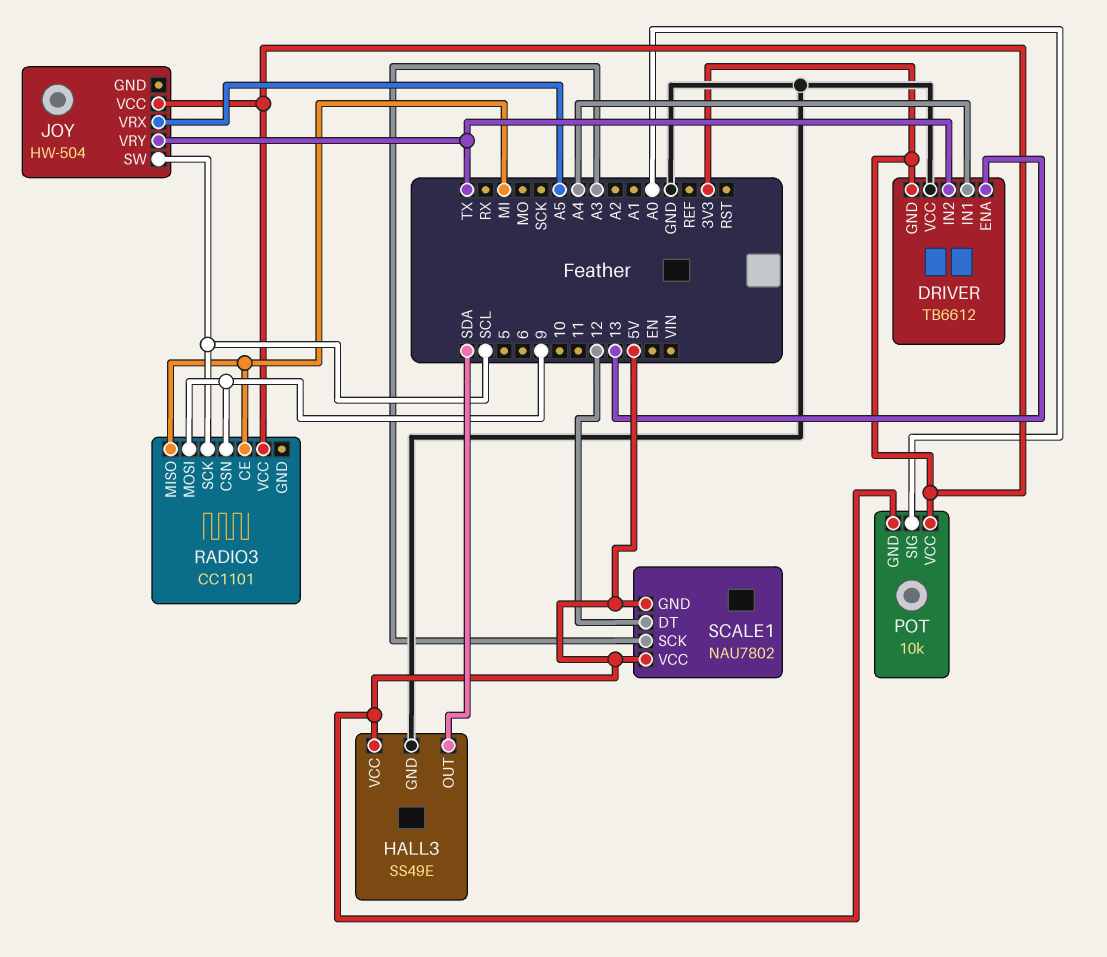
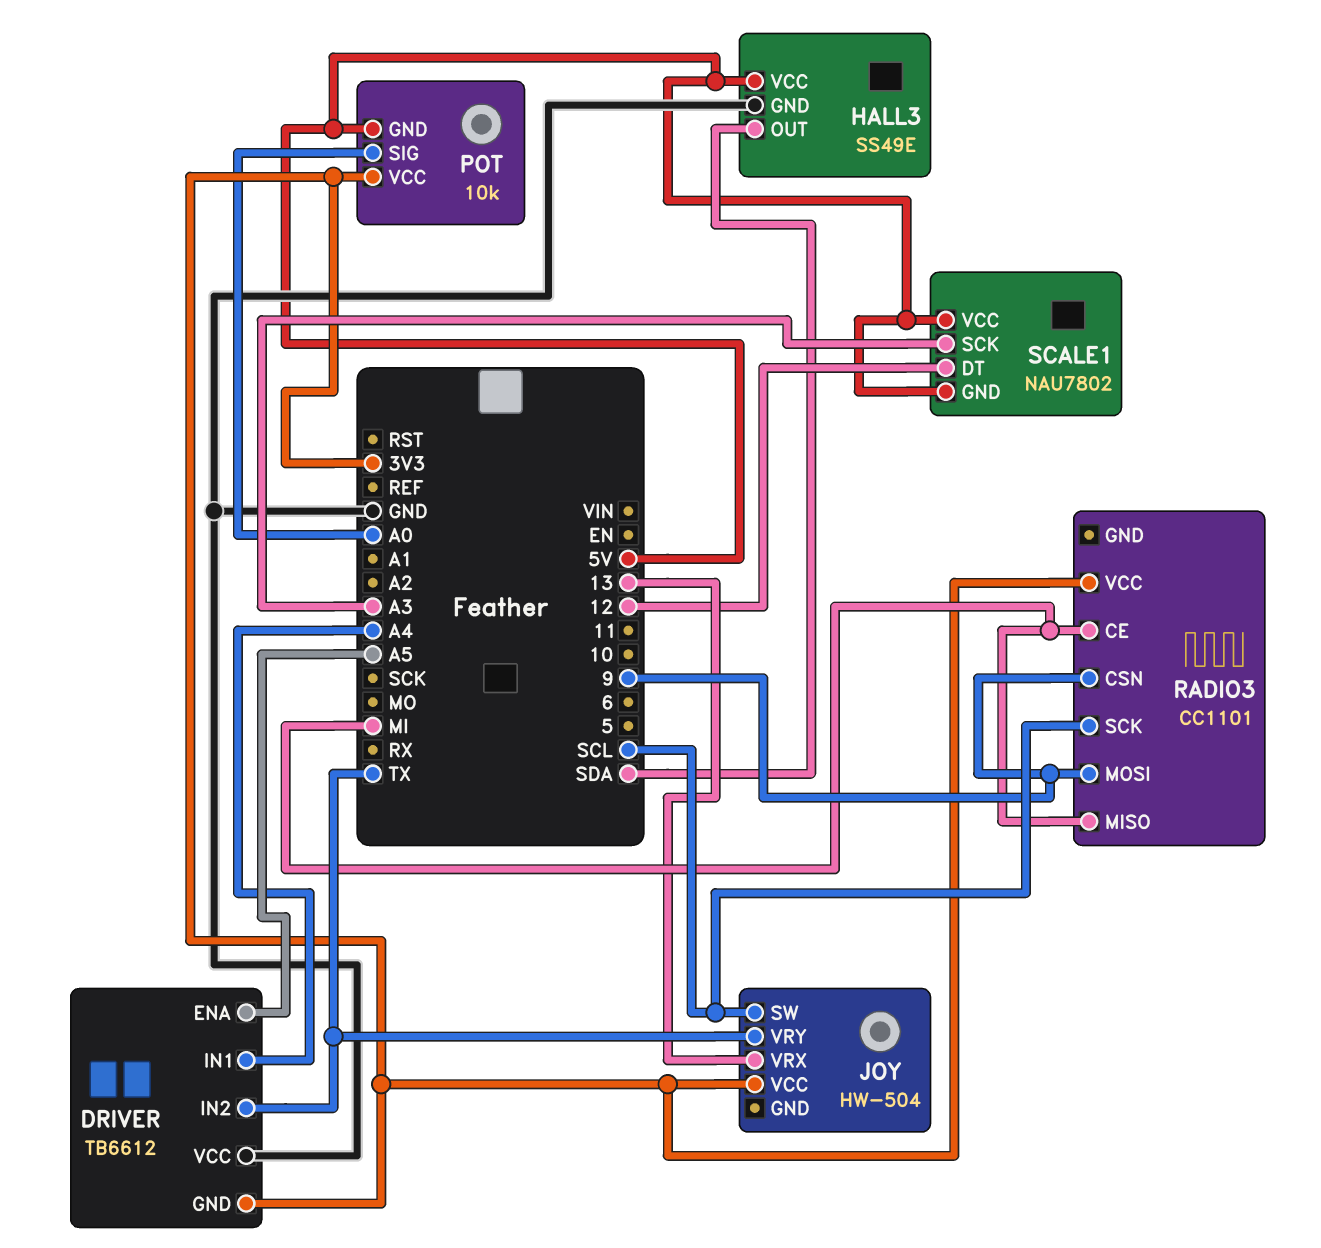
DRIVER pin ENA: 13 -> A5
JOY pin VRX: A5 -> 13

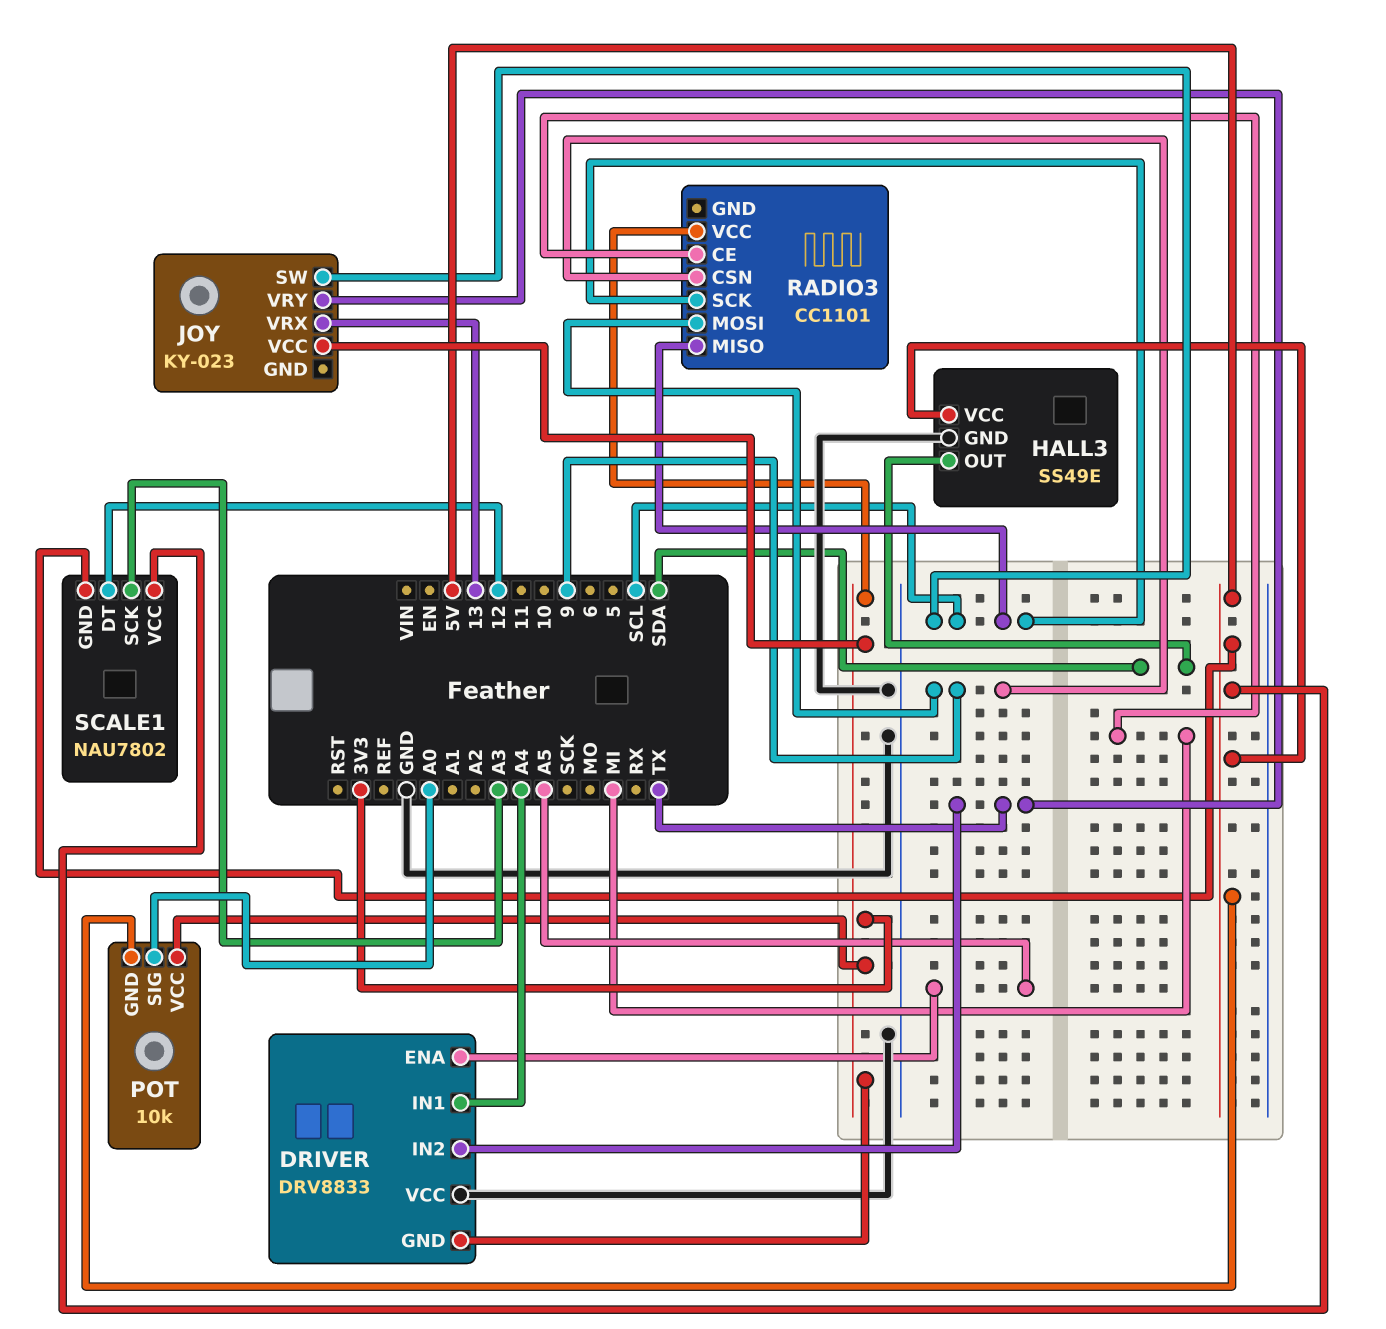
DRIVER: TB6612 -> DRV8833
JOY: HW-504 -> KY-023
RADIO3 pin MISO: MI -> SCL

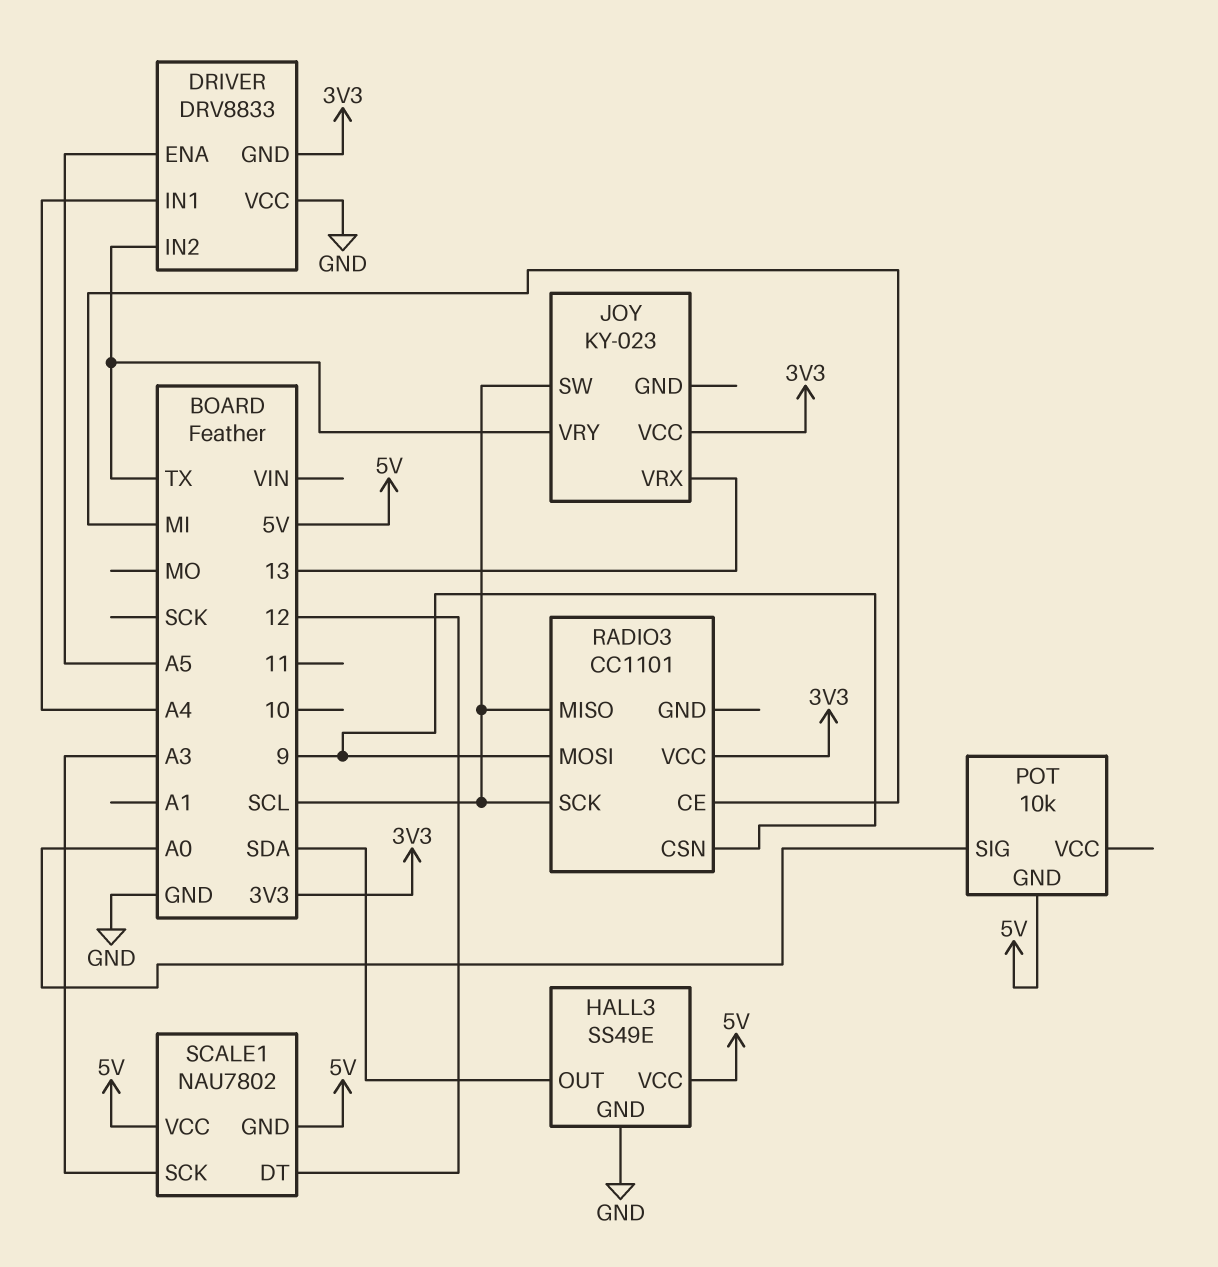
POT pin VCC: 3V3 -> none

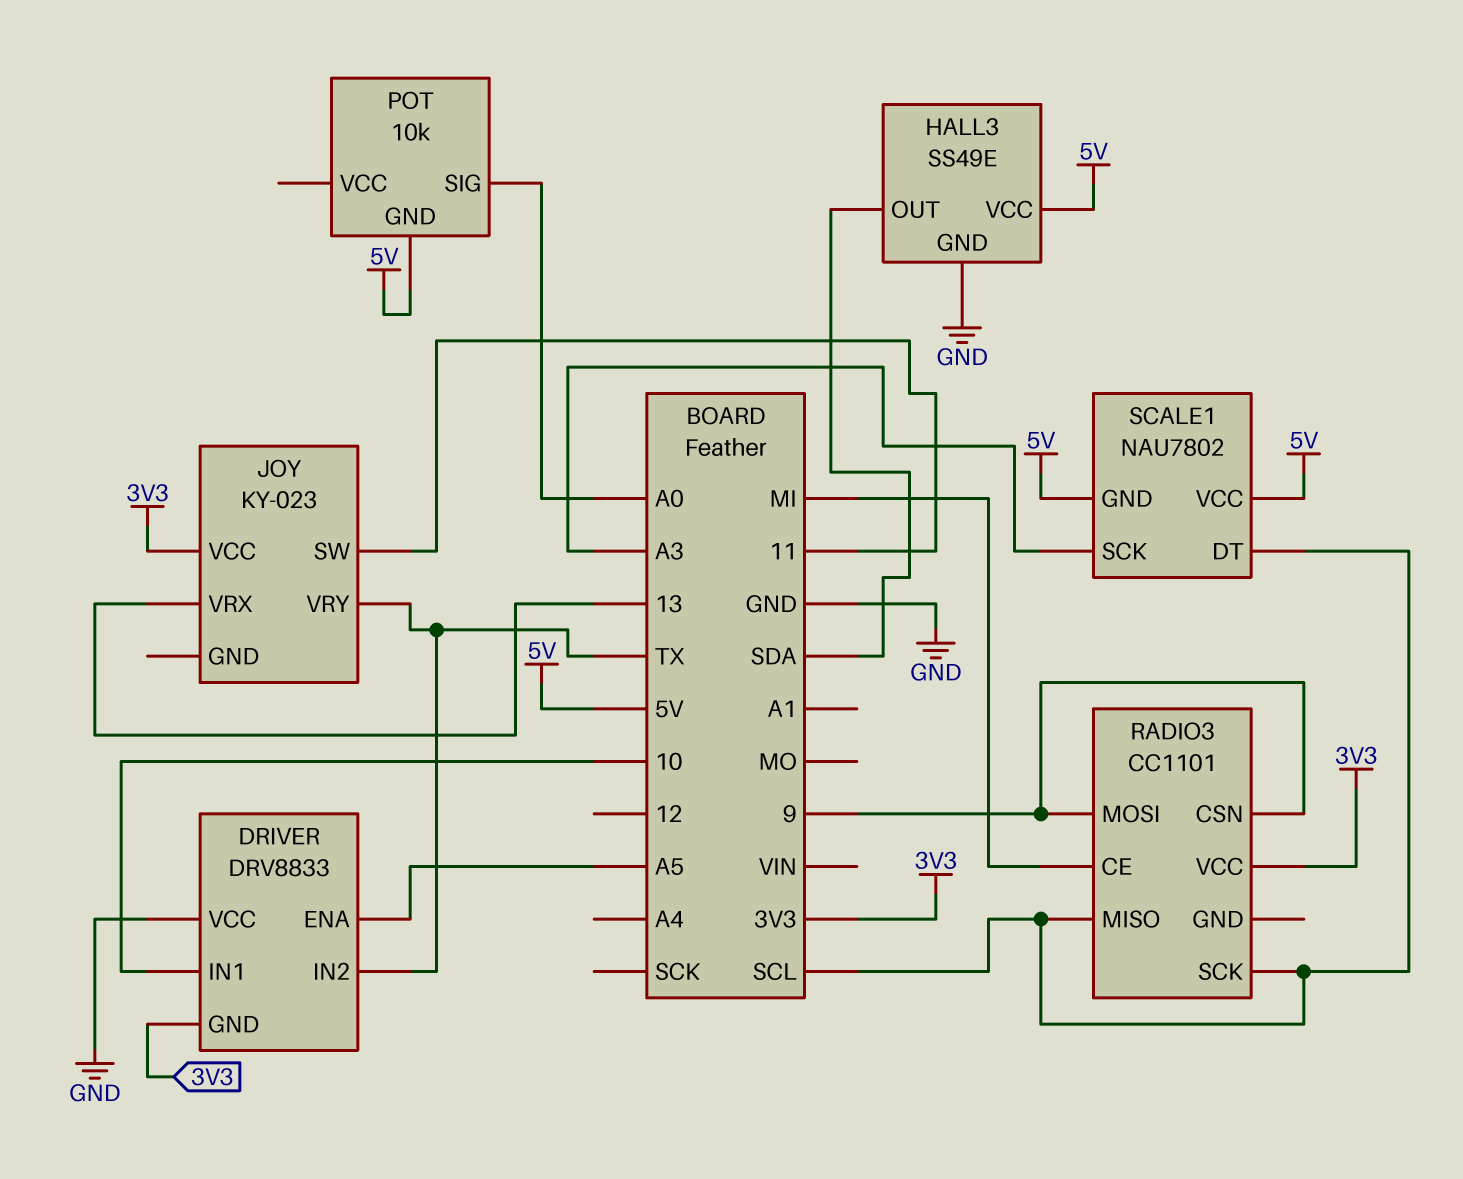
DRIVER pin IN1: A4 -> 10
JOY pin SW: SCL -> 11
SCALE1 pin DT: 12 -> SCL

